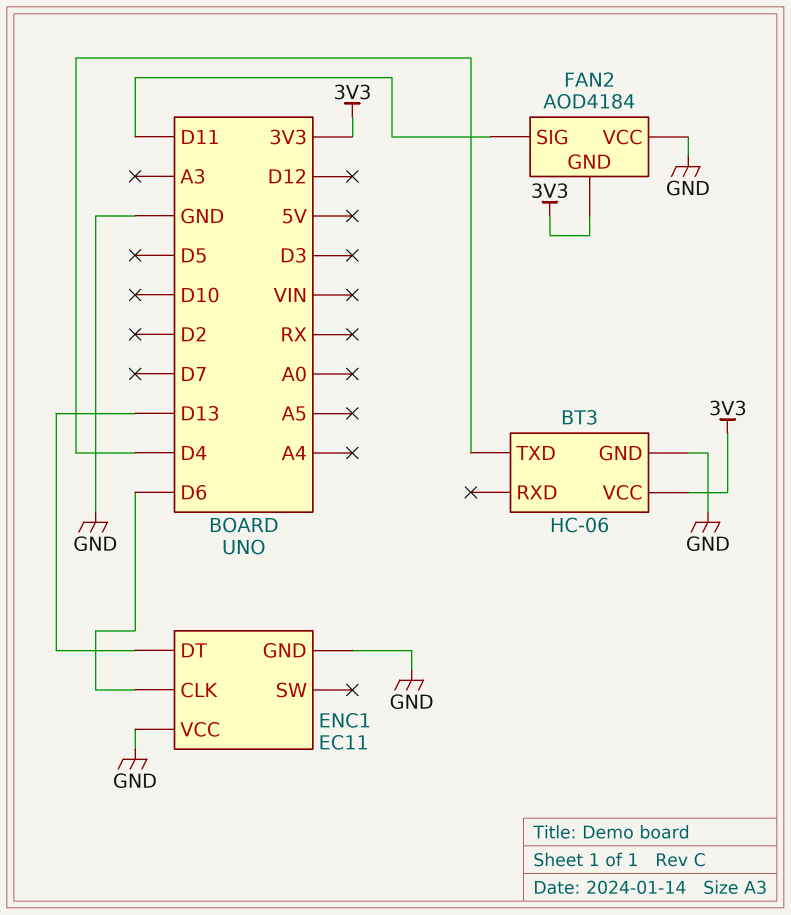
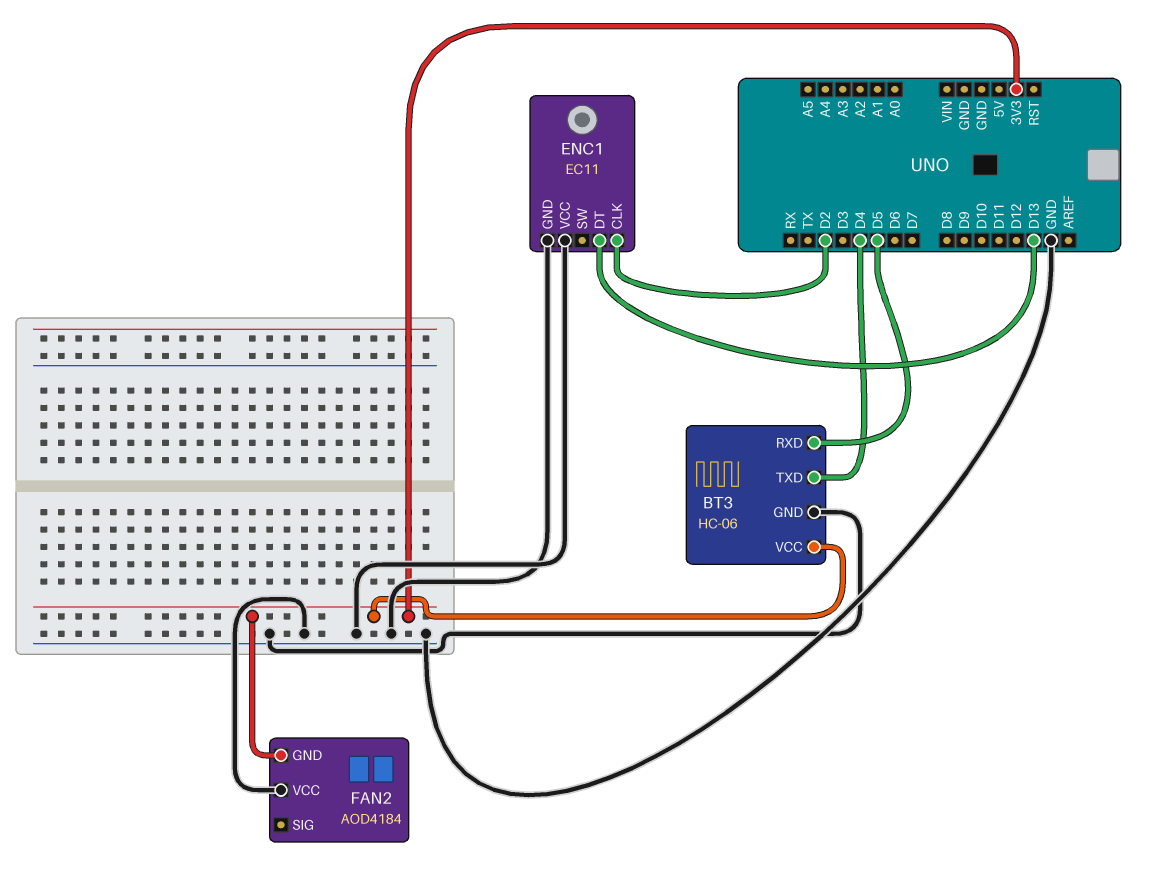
BT3 pin RXD: none -> D5
ENC1 pin CLK: D6 -> D2
FAN2 pin SIG: D11 -> none

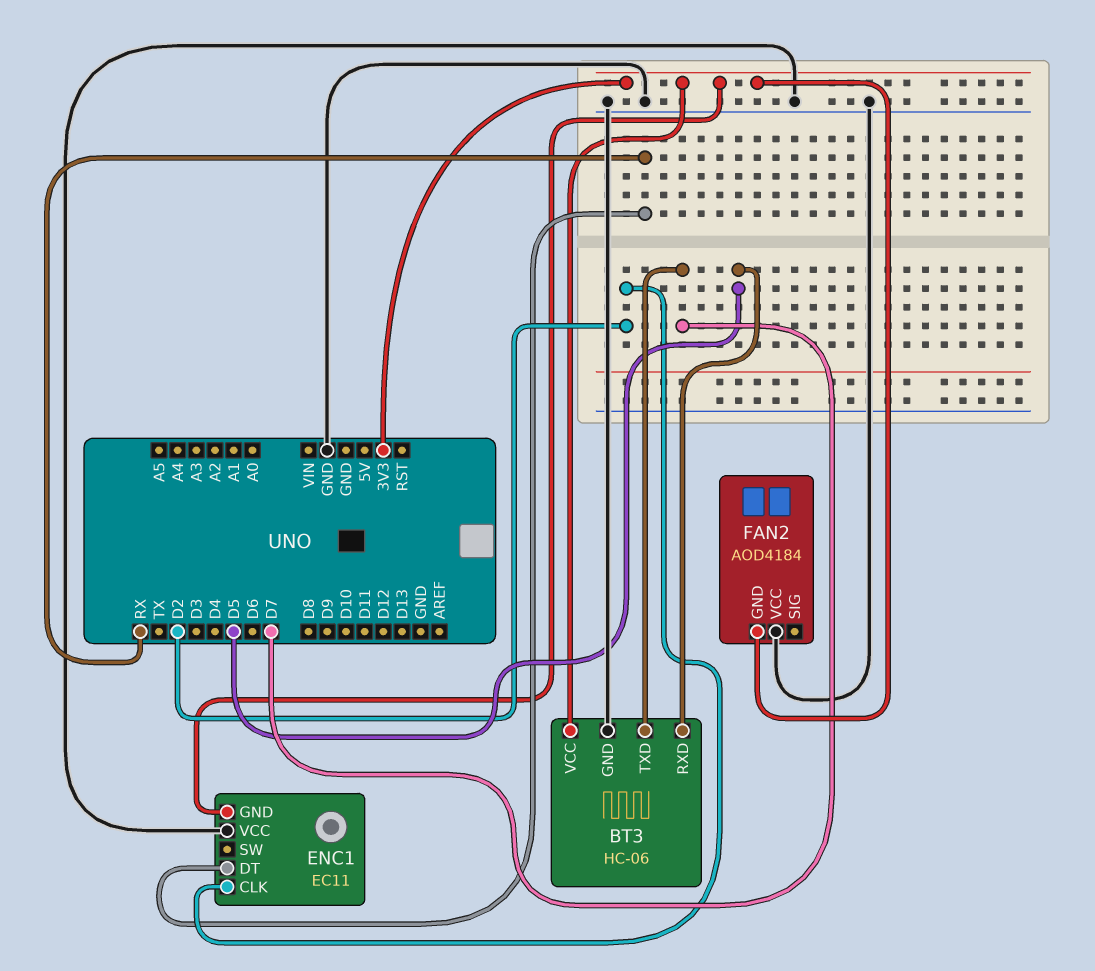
BT3 pin TXD: D4 -> D7
ENC1 pin DT: D13 -> RX
ENC1 pin GND: GND -> 3V3

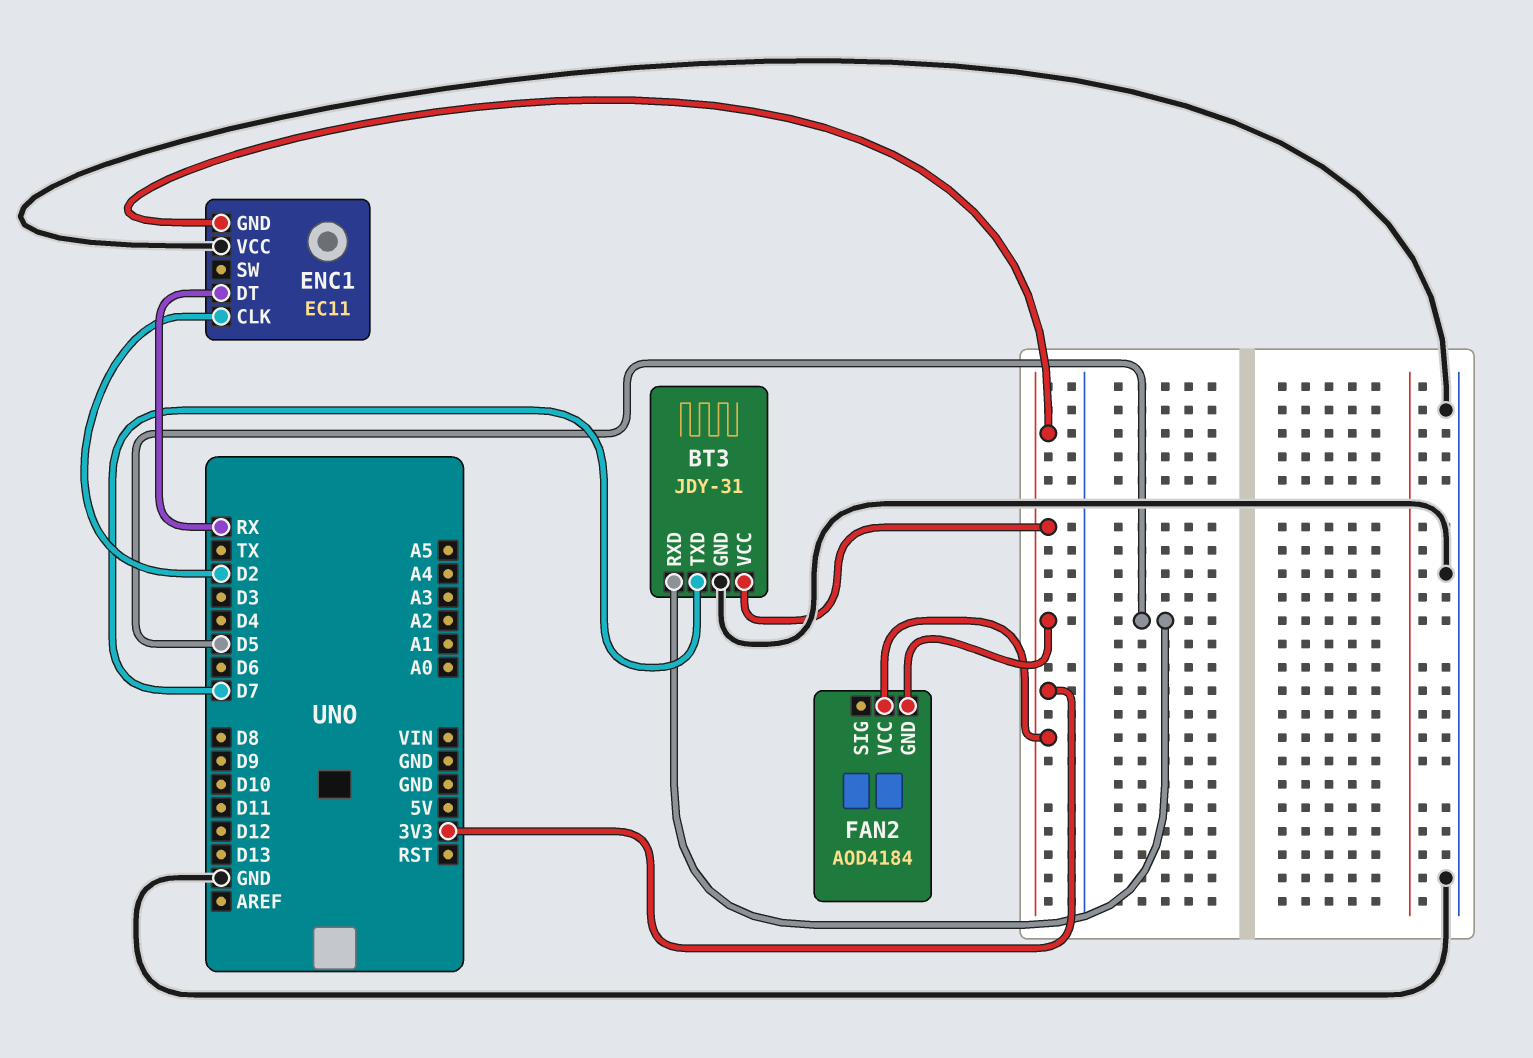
BT3: HC-06 -> JDY-31
FAN2 pin VCC: GND -> 3V3

